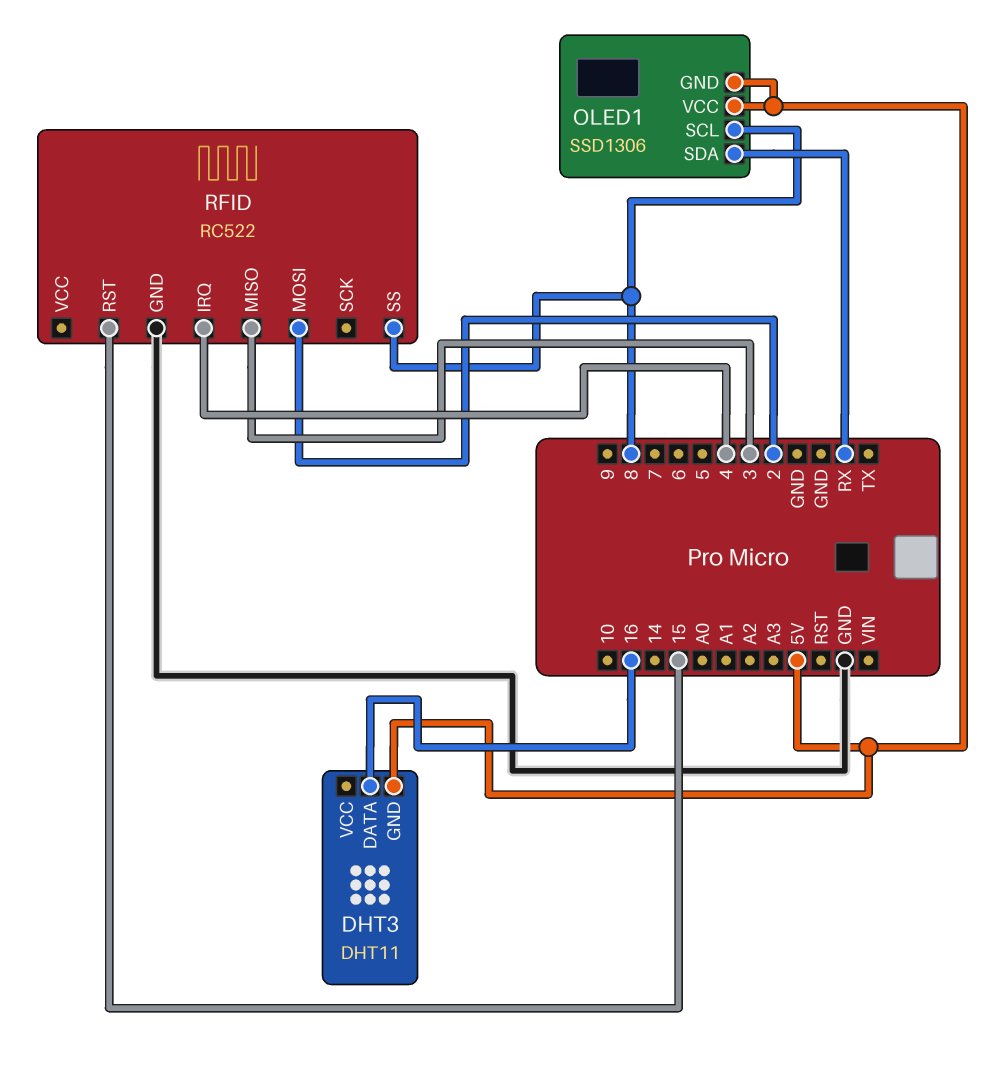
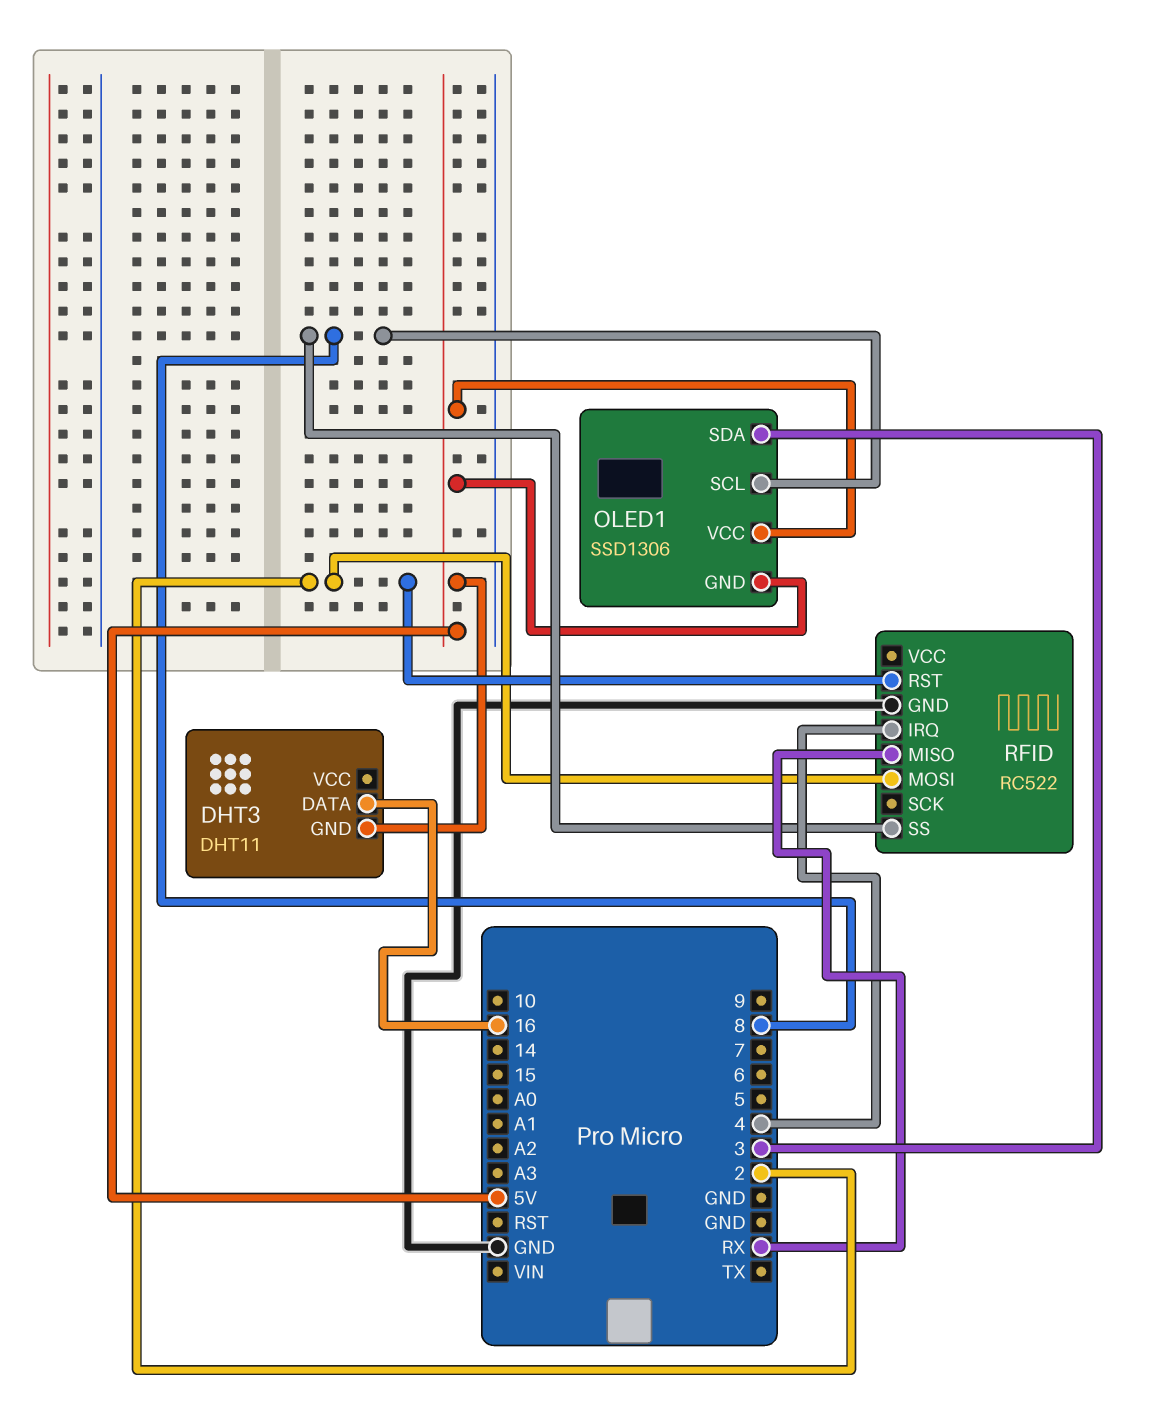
OLED1 pin SDA: RX -> 3
RFID pin MISO: 3 -> RX
RFID pin RST: 15 -> 2

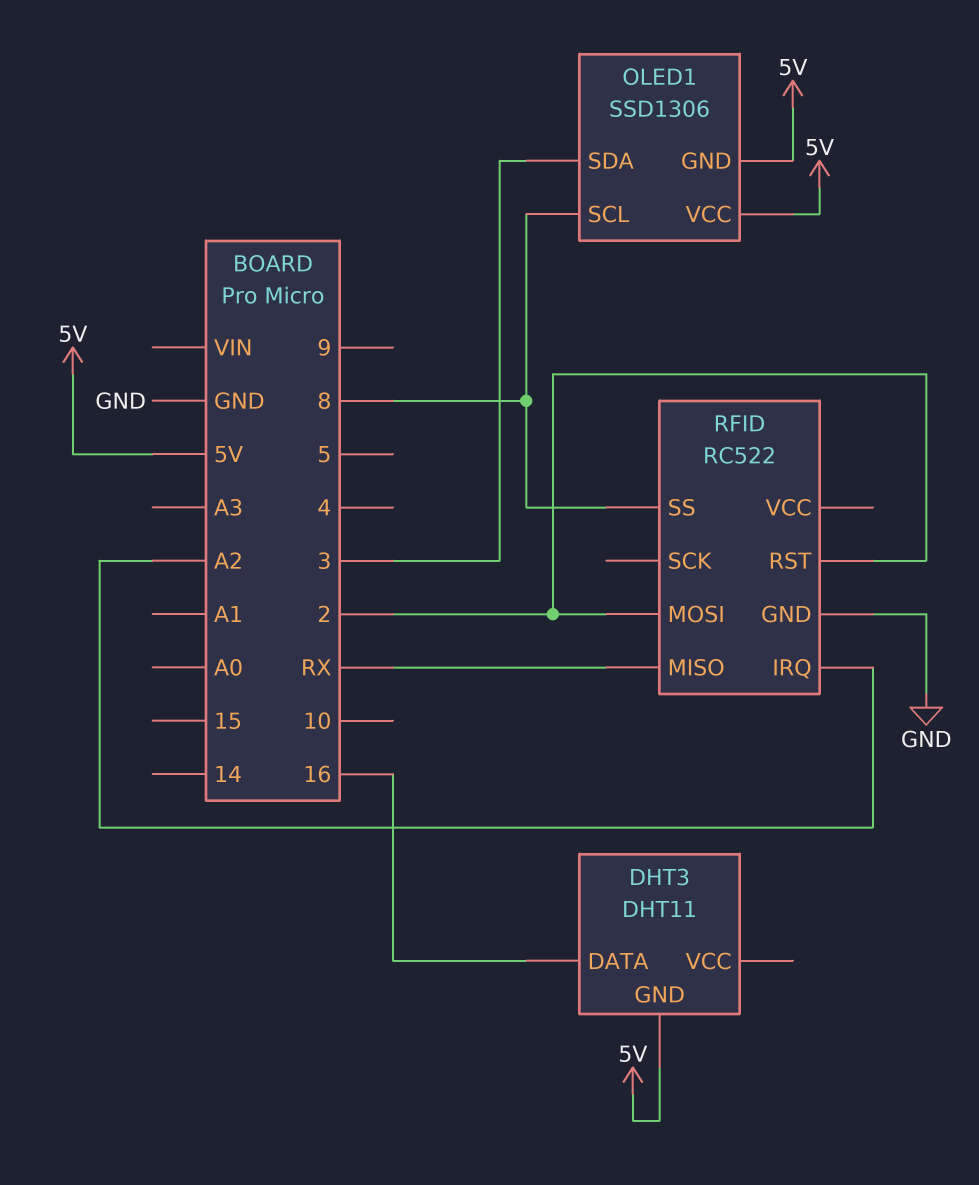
RFID pin IRQ: 4 -> A2

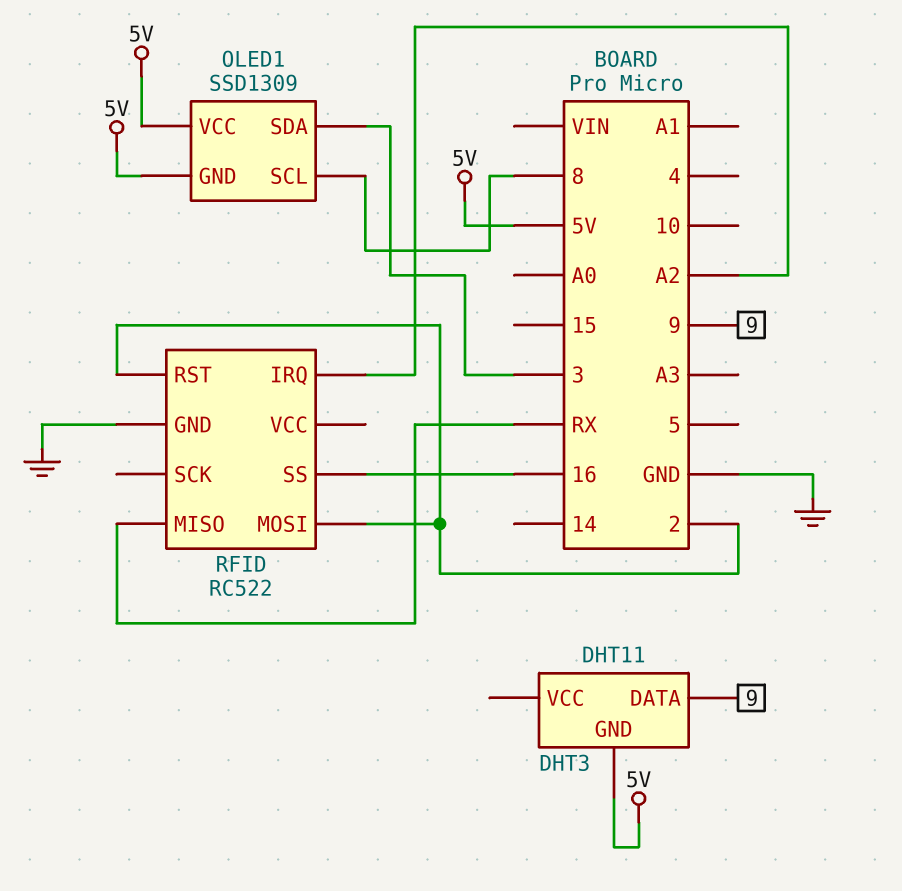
DHT3 pin DATA: 16 -> 9
OLED1: SSD1306 -> SSD1309
RFID pin SS: 8 -> 16

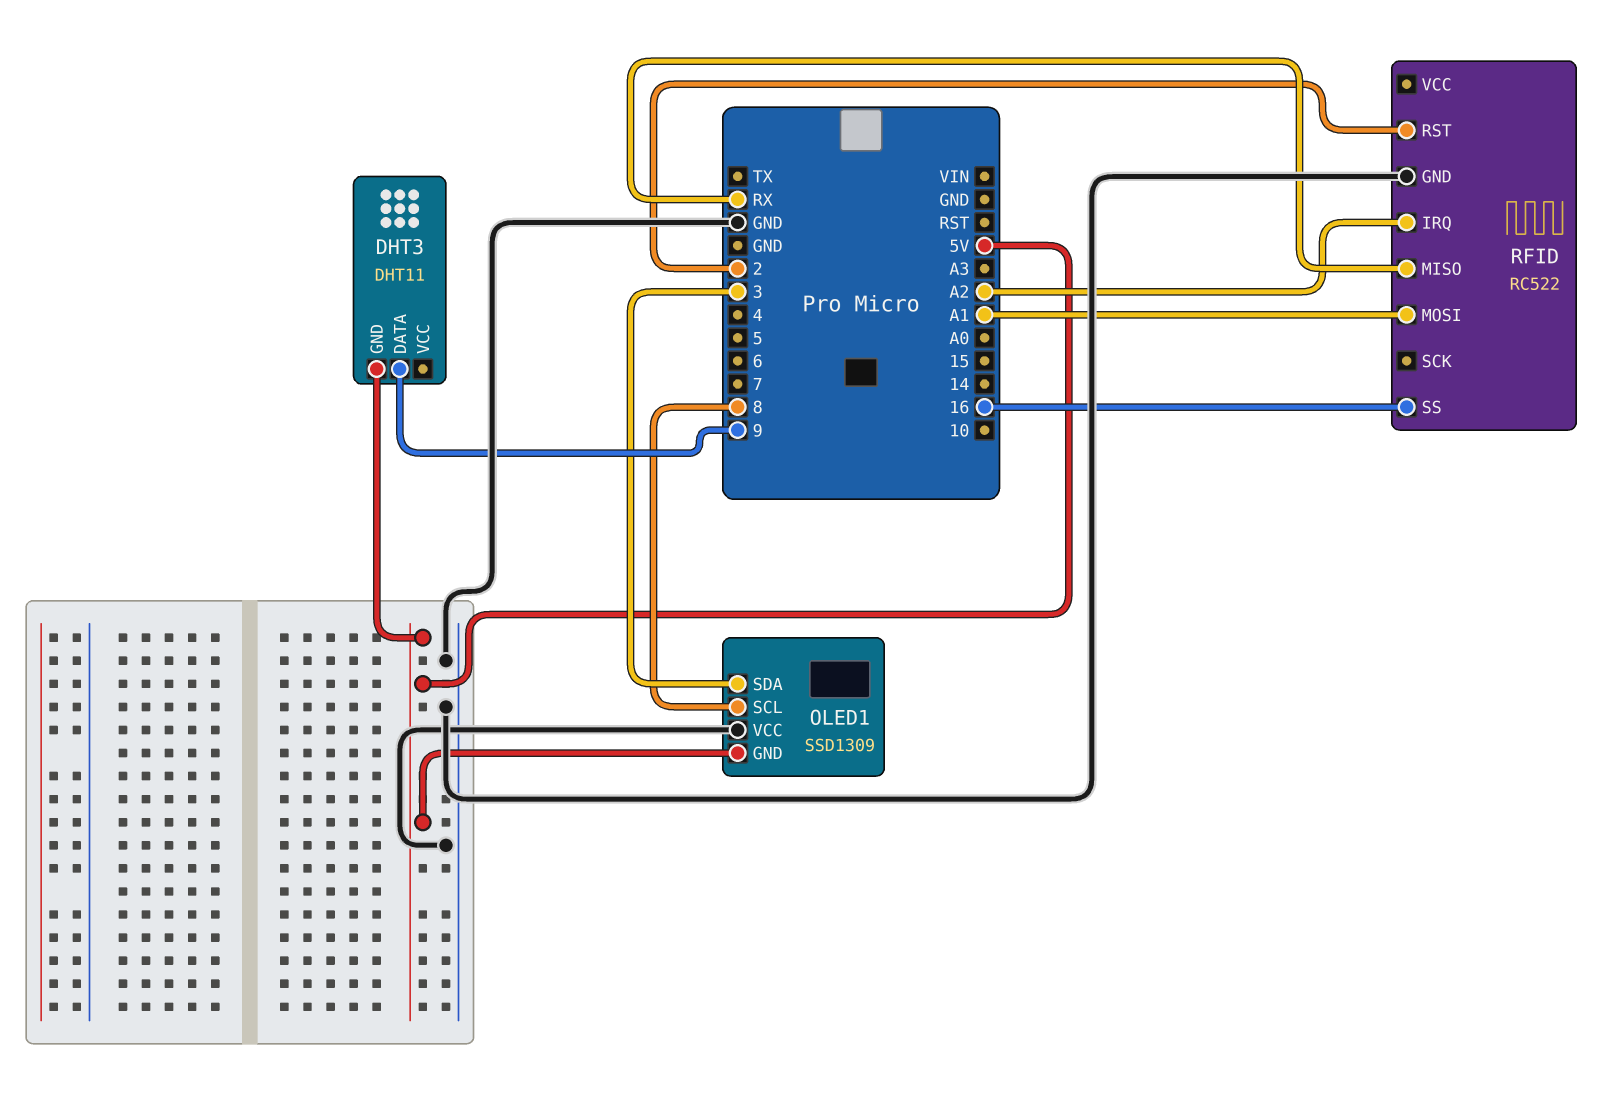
OLED1 pin VCC: 5V -> GND
RFID pin MOSI: 2 -> A1

